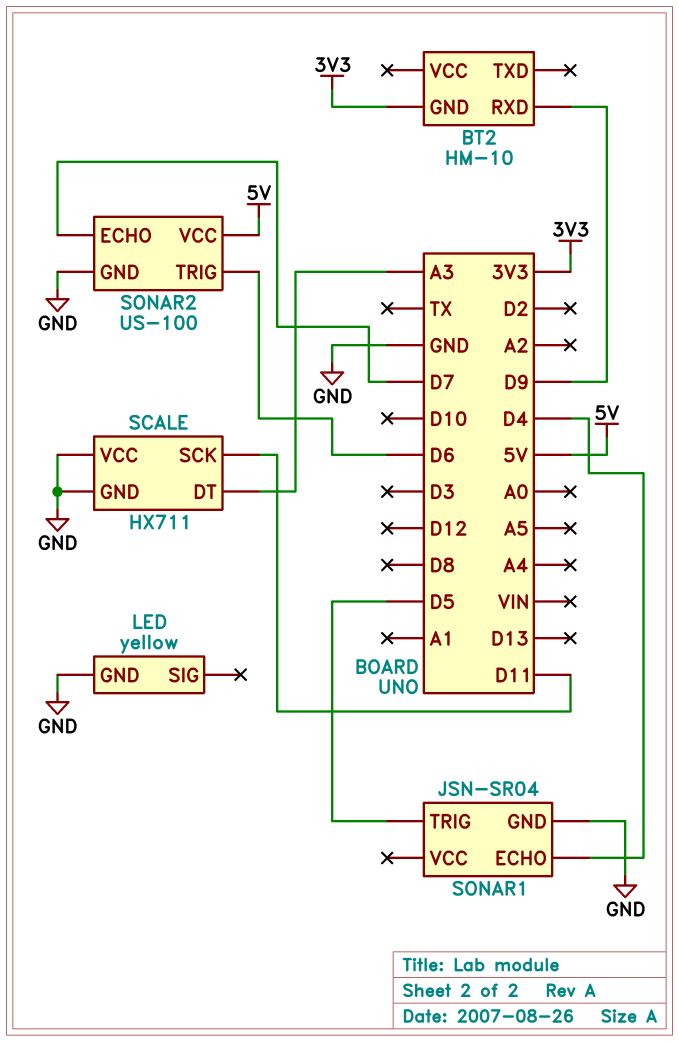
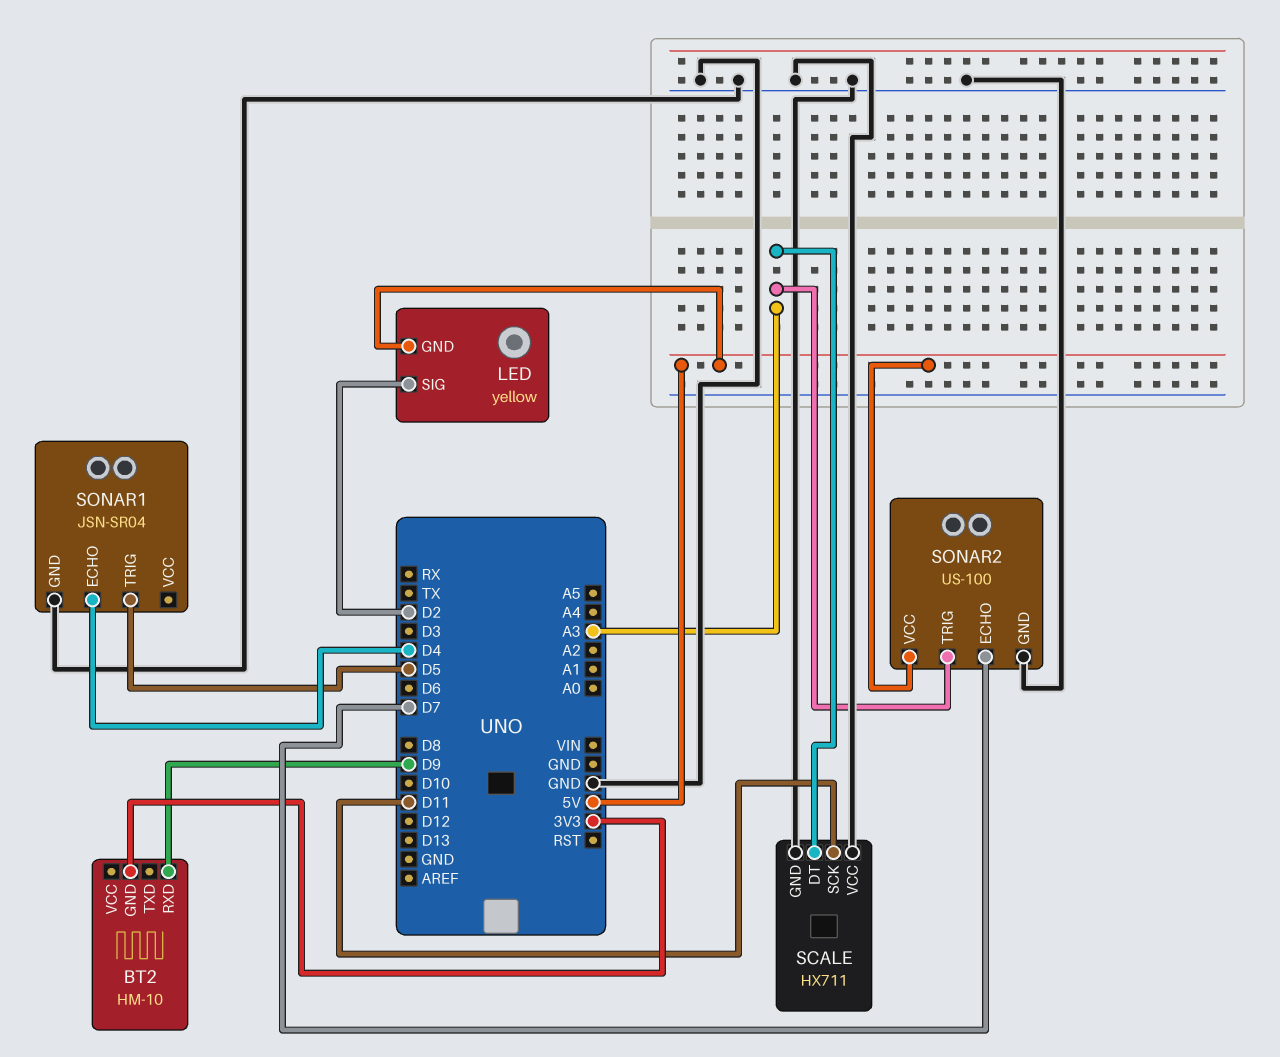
LED pin GND: GND -> 5V
LED pin SIG: none -> D2
SONAR2 pin TRIG: D6 -> A3

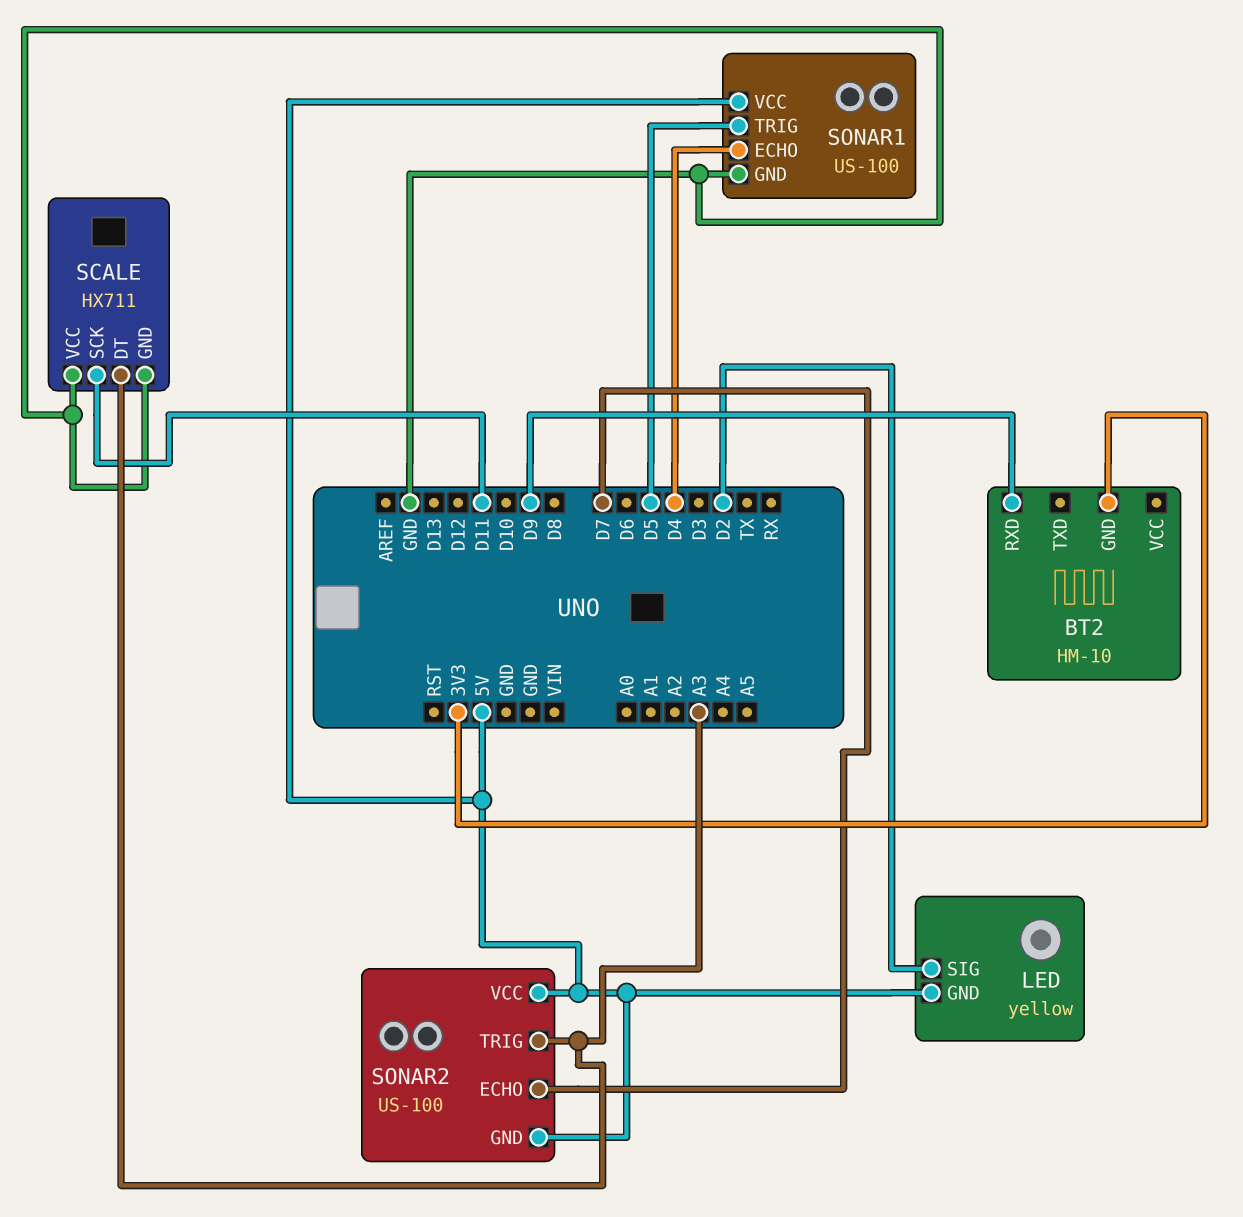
SONAR1: JSN-SR04 -> US-100
SONAR1 pin VCC: none -> 5V
SONAR2 pin GND: GND -> 5V

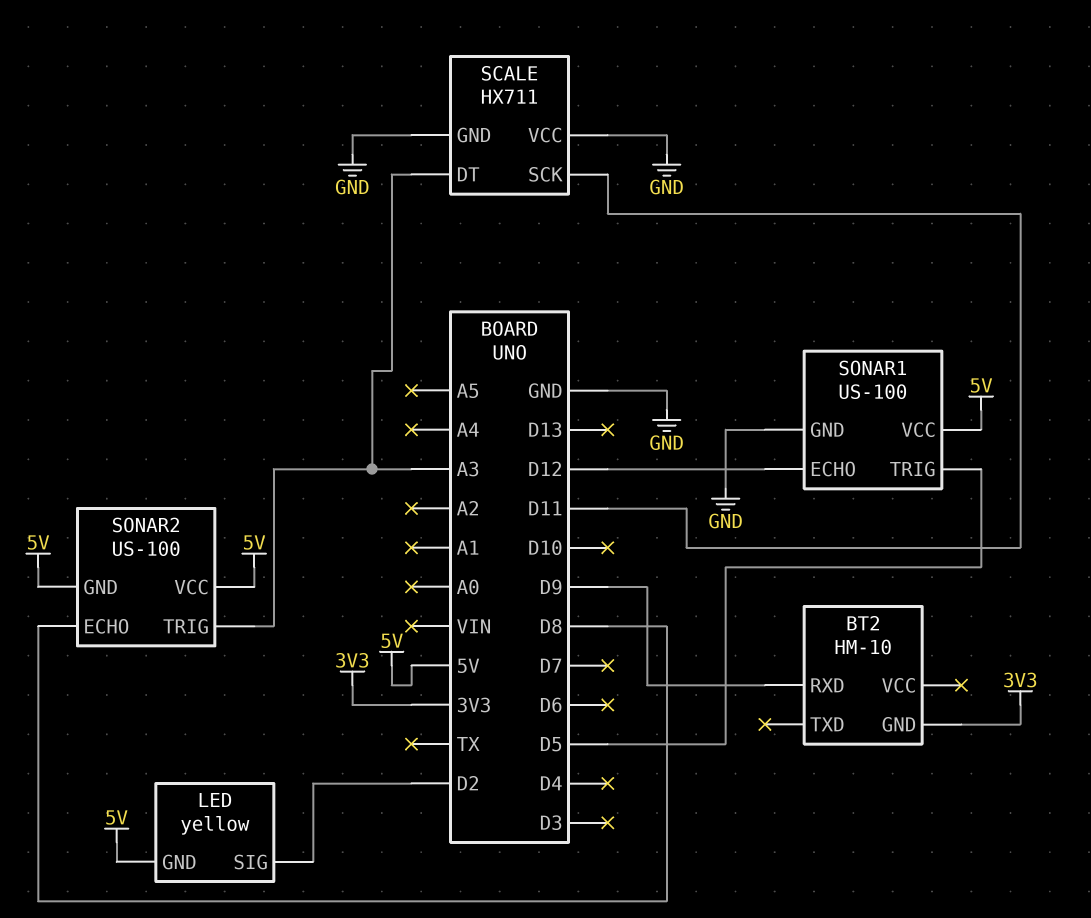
SONAR1 pin ECHO: D4 -> D12
SONAR2 pin ECHO: D7 -> D8

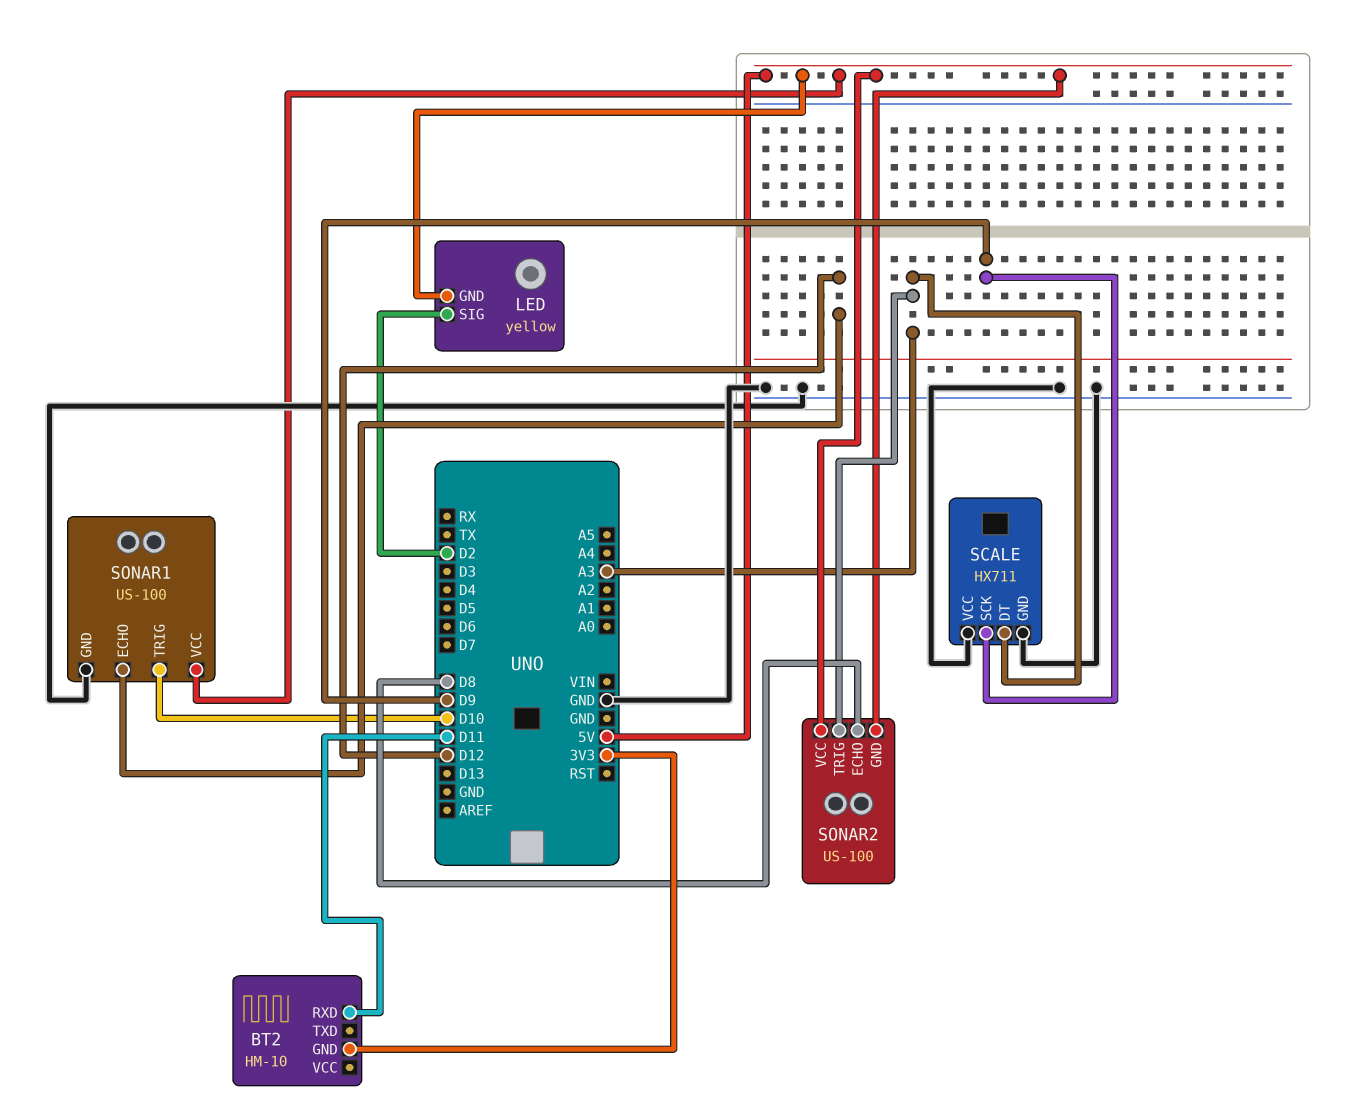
BT2 pin RXD: D9 -> D11
SCALE pin SCK: D11 -> D9
SONAR1 pin TRIG: D5 -> D10

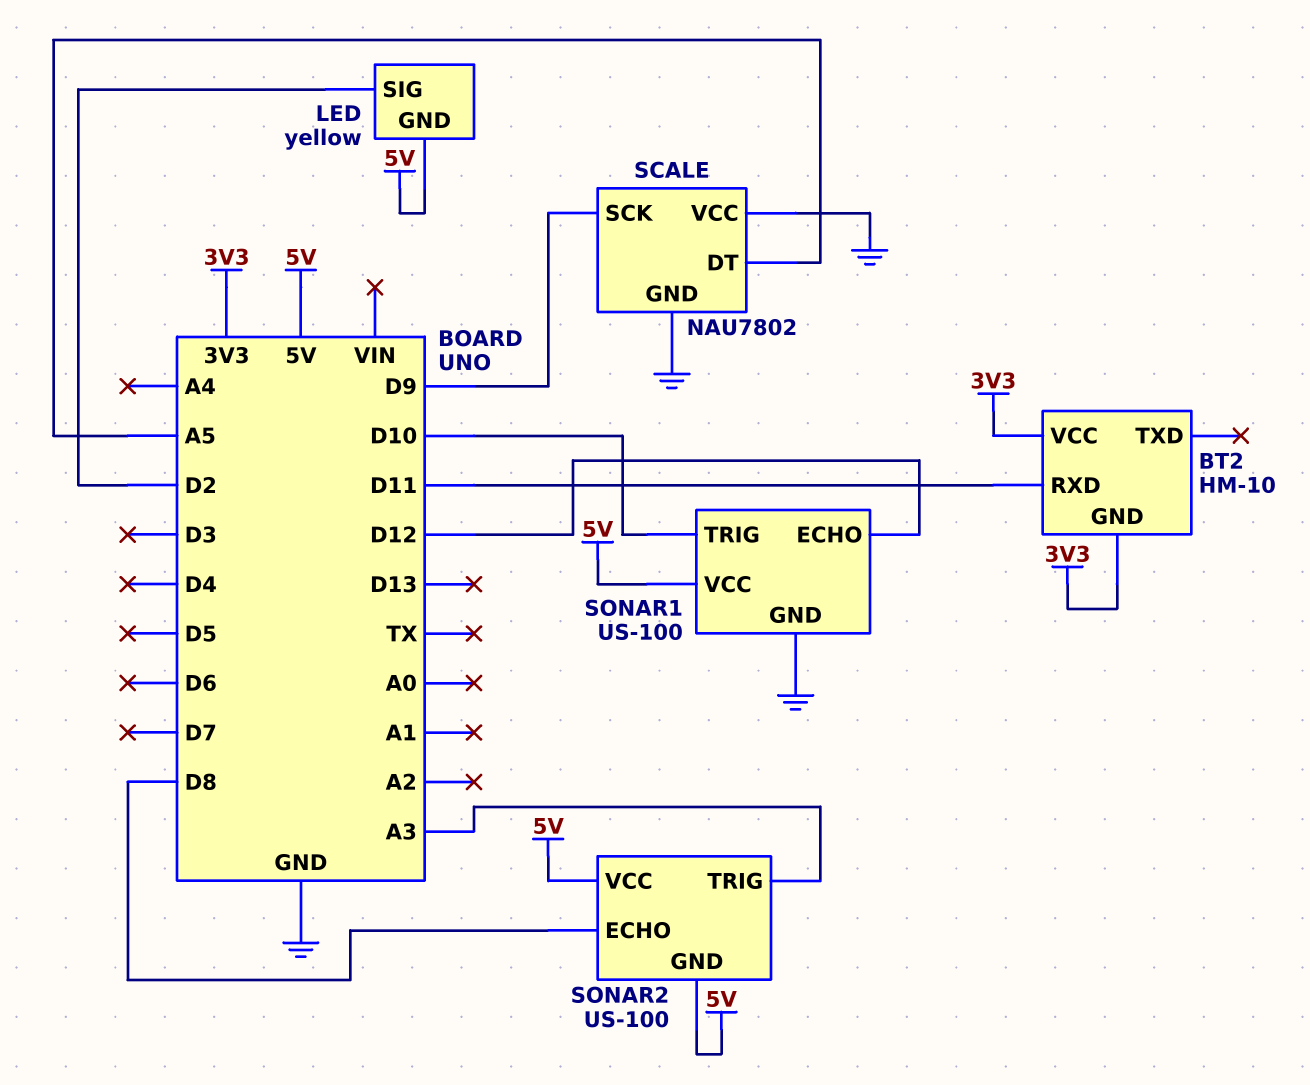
BT2 pin VCC: none -> 3V3
SCALE: HX711 -> NAU7802
SCALE pin DT: A3 -> A5

